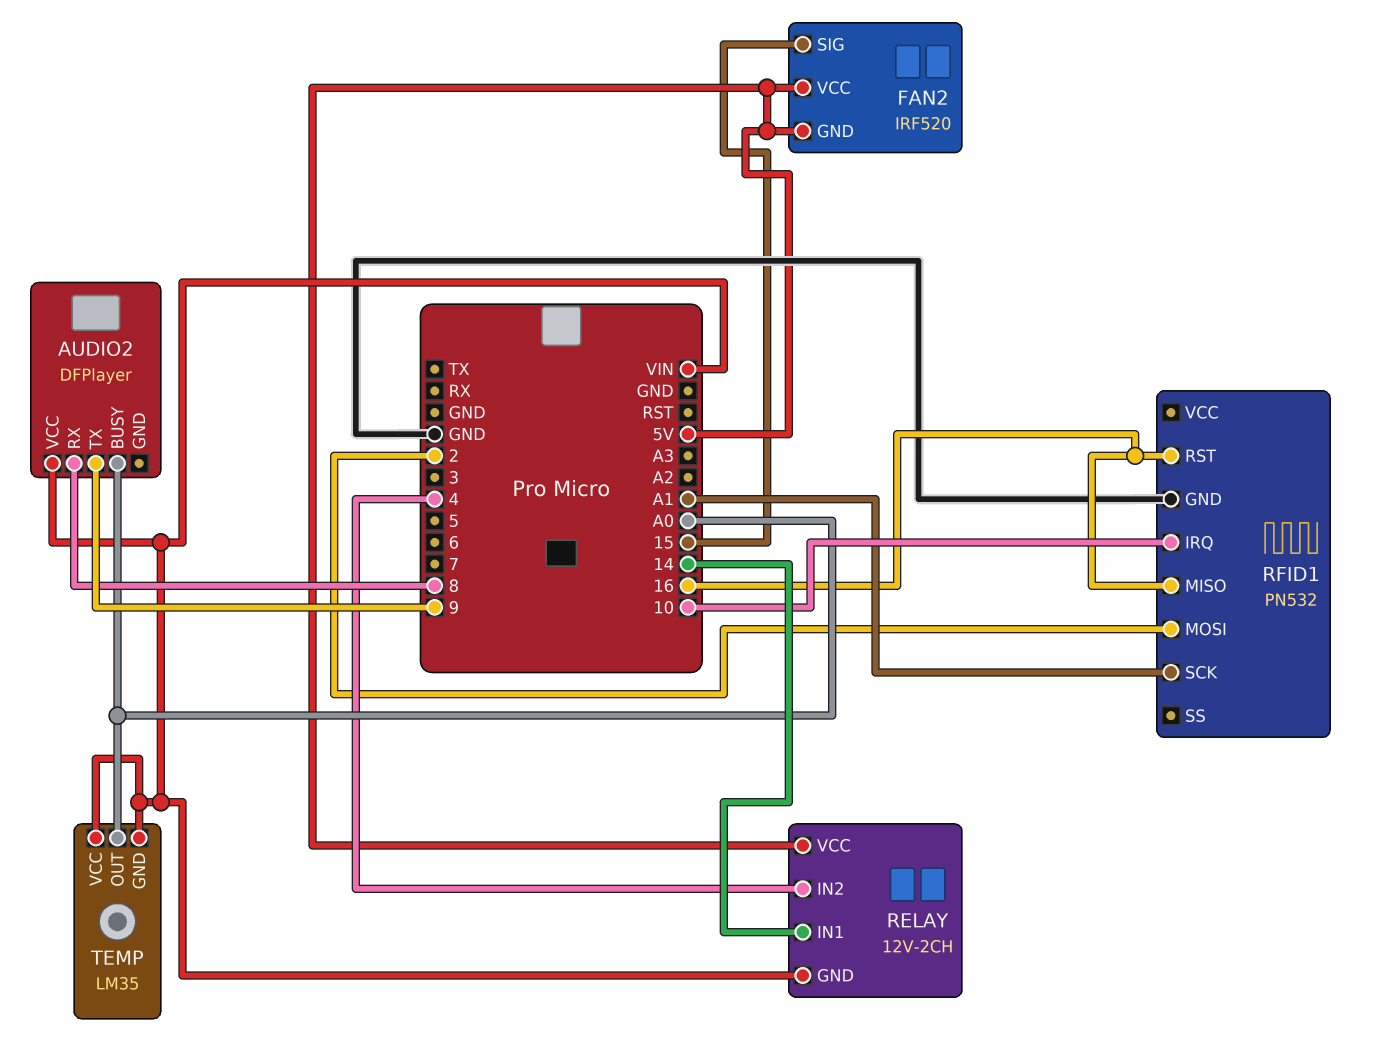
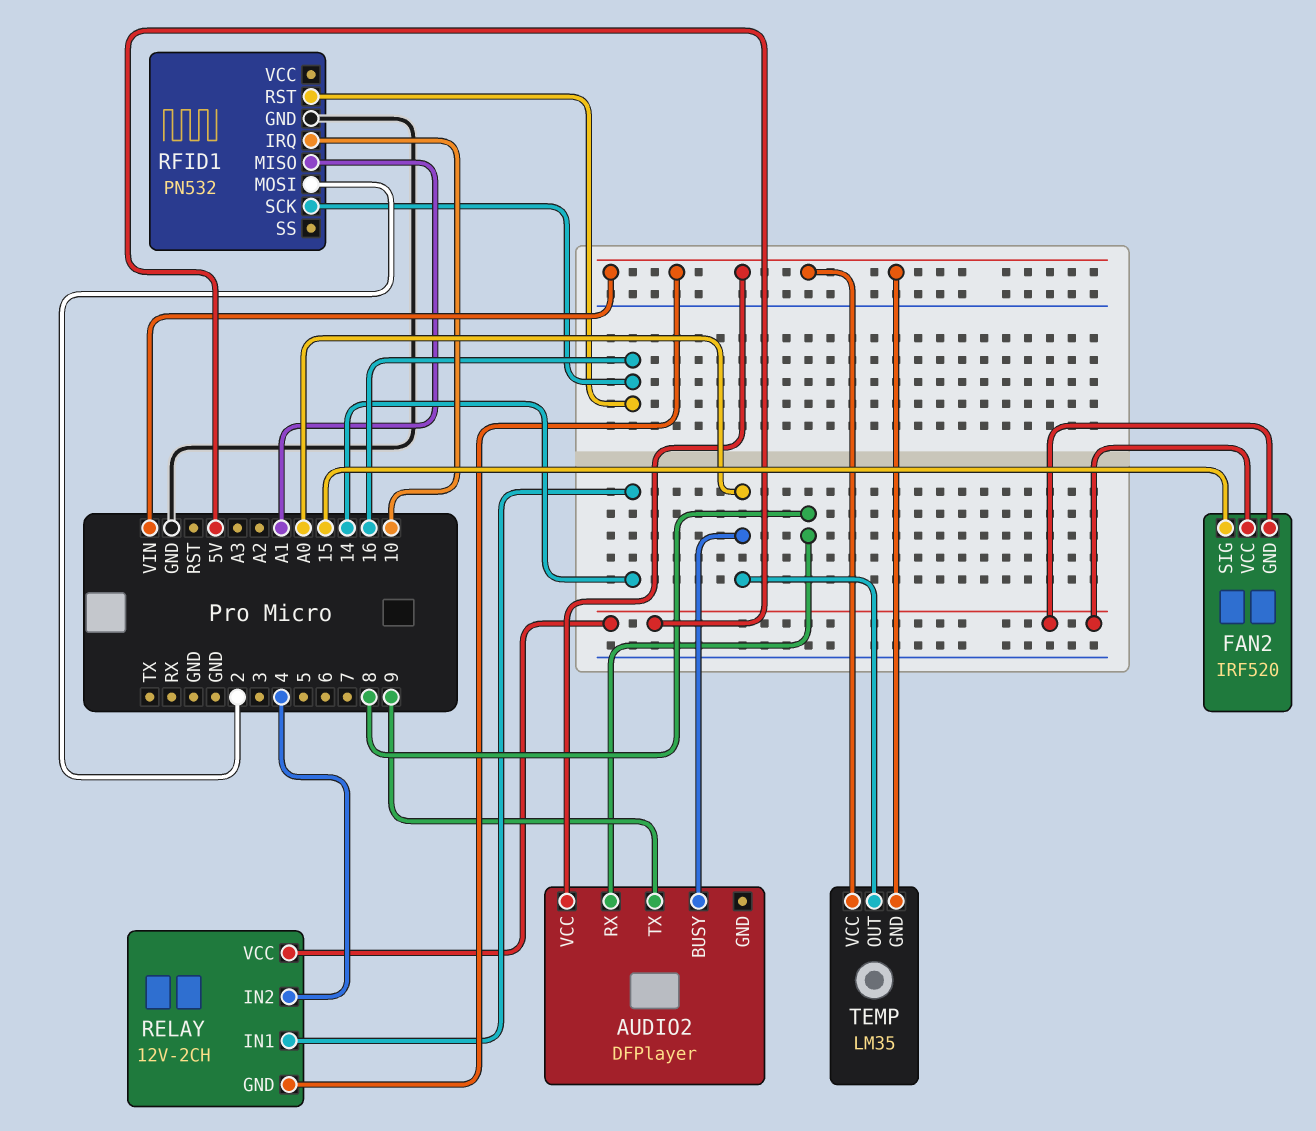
RFID1 pin MISO: 16 -> A1
RFID1 pin SCK: A1 -> 16

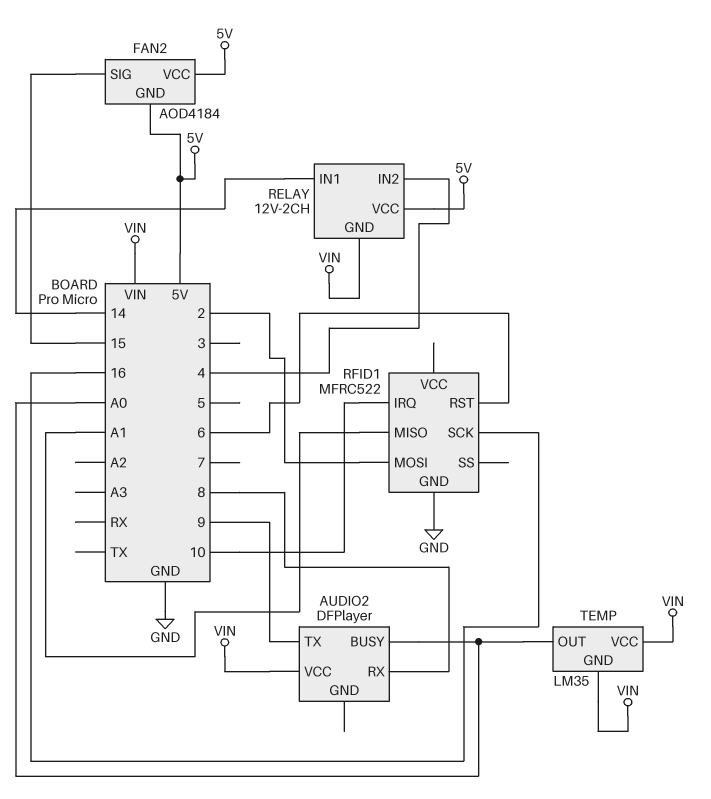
FAN2: IRF520 -> AOD4184
RFID1: PN532 -> MFRC522
RFID1 pin RST: 16 -> 6

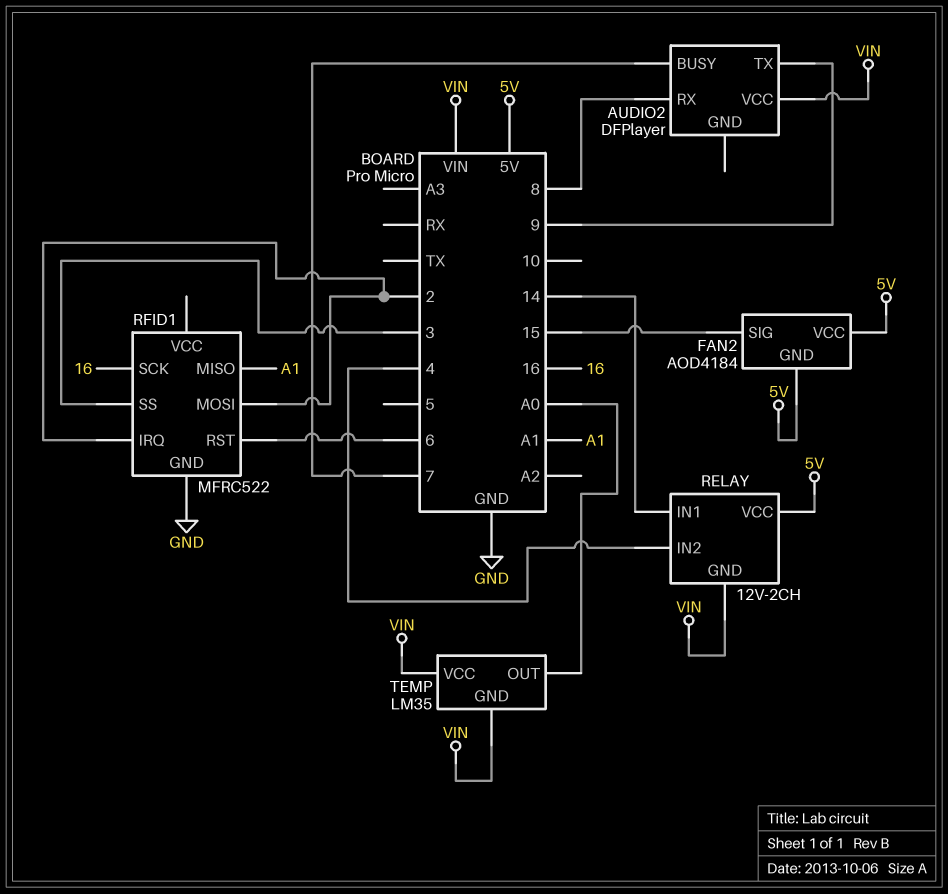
AUDIO2 pin BUSY: A0 -> 7
RFID1 pin IRQ: 10 -> 2
RFID1 pin SS: none -> 3

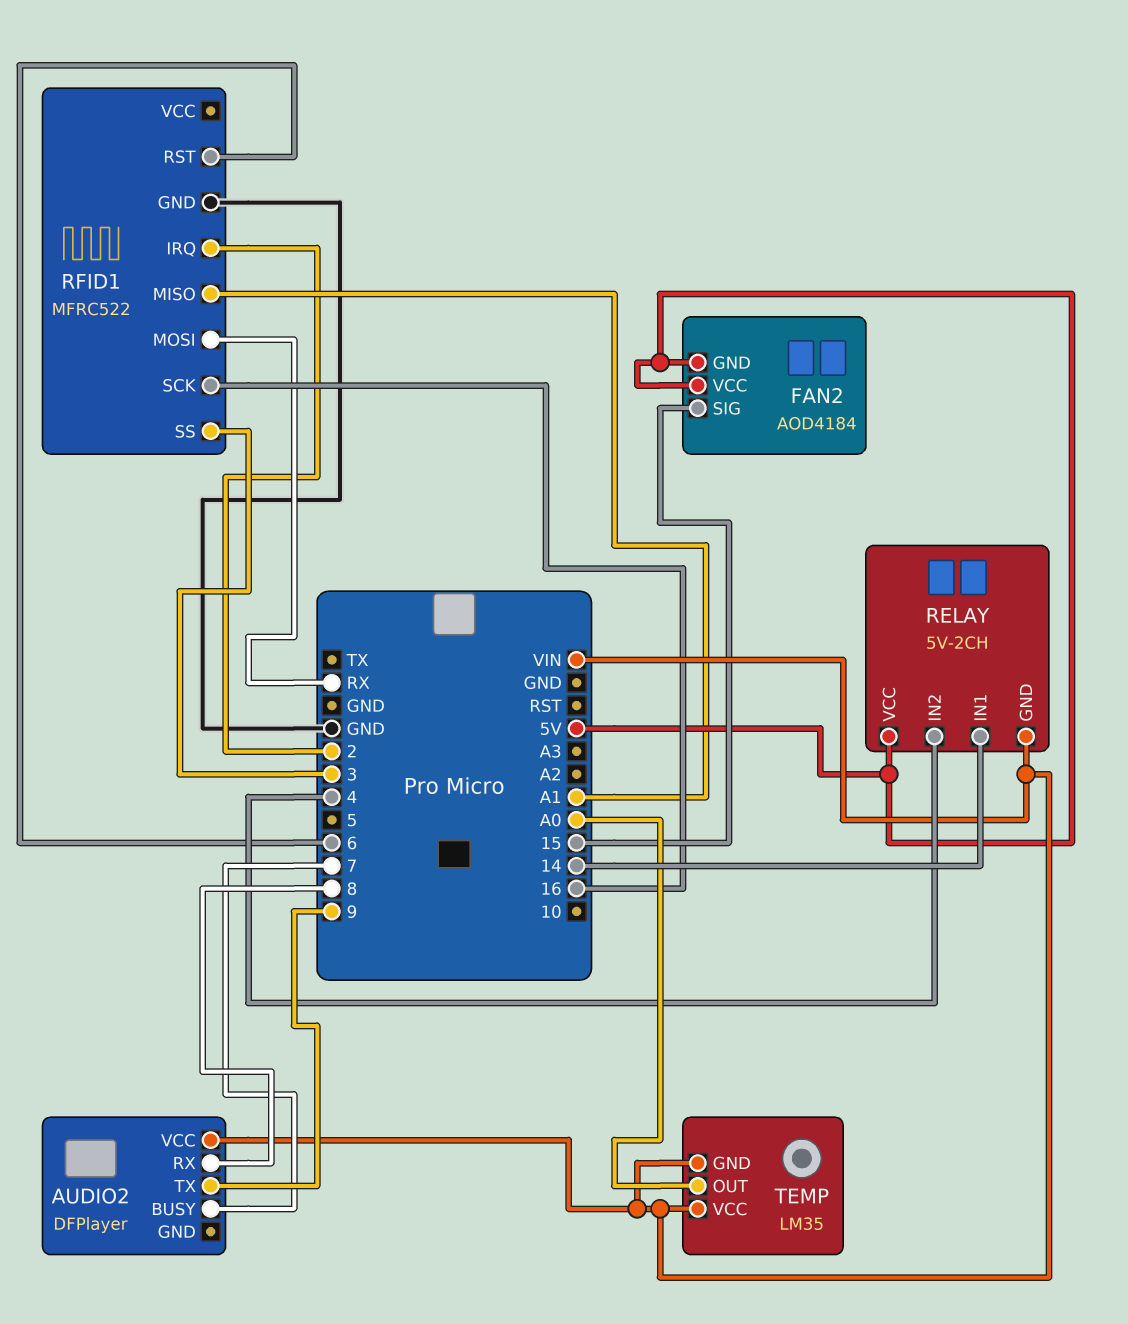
RELAY: 12V-2CH -> 5V-2CH
RFID1 pin MOSI: 2 -> RX

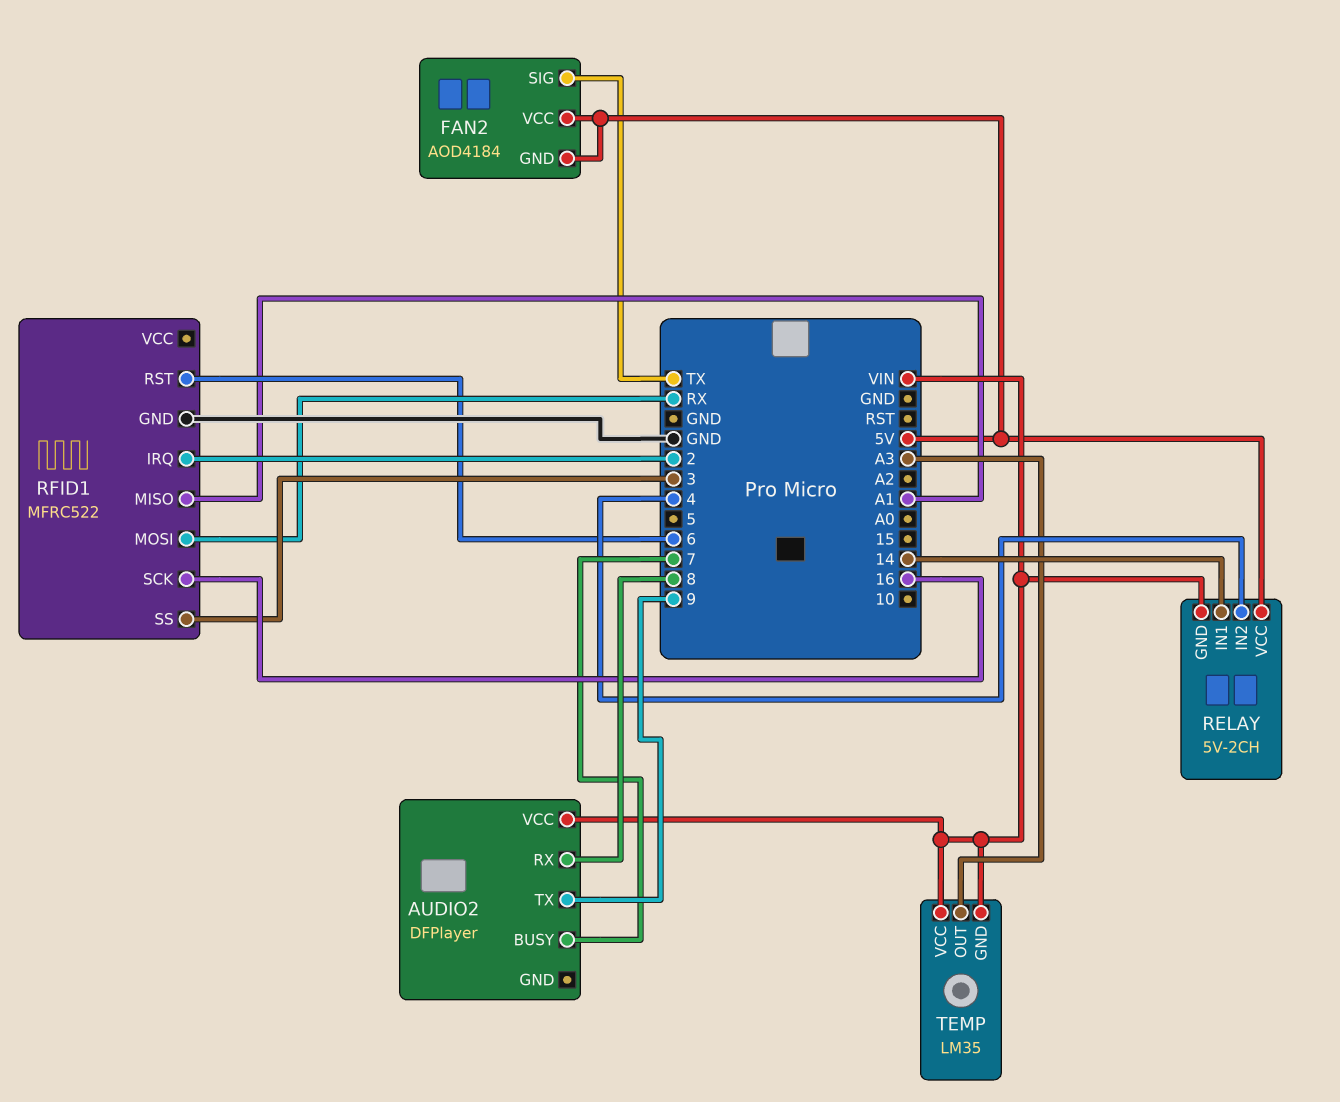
FAN2 pin SIG: 15 -> TX
TEMP pin OUT: A0 -> A3

